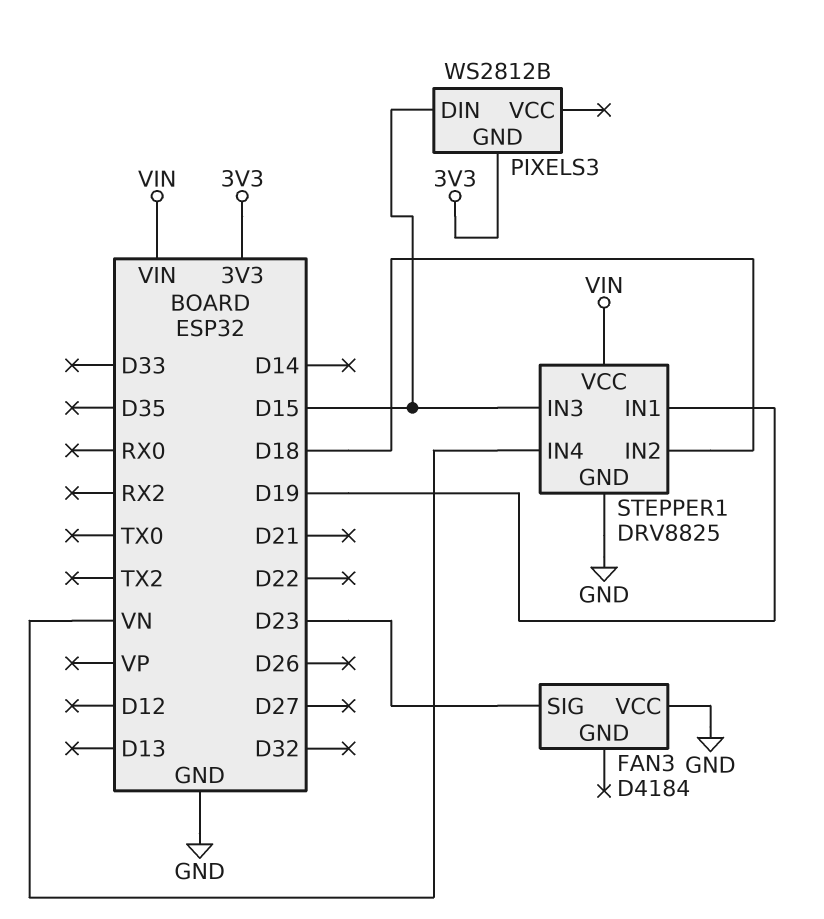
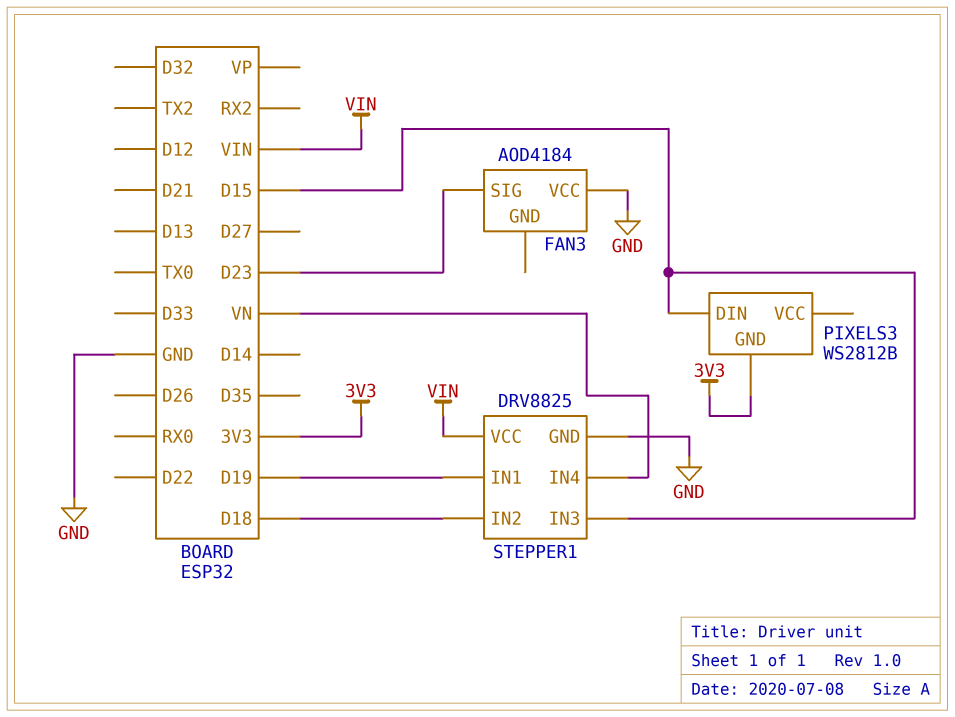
FAN3: D4184 -> AOD4184

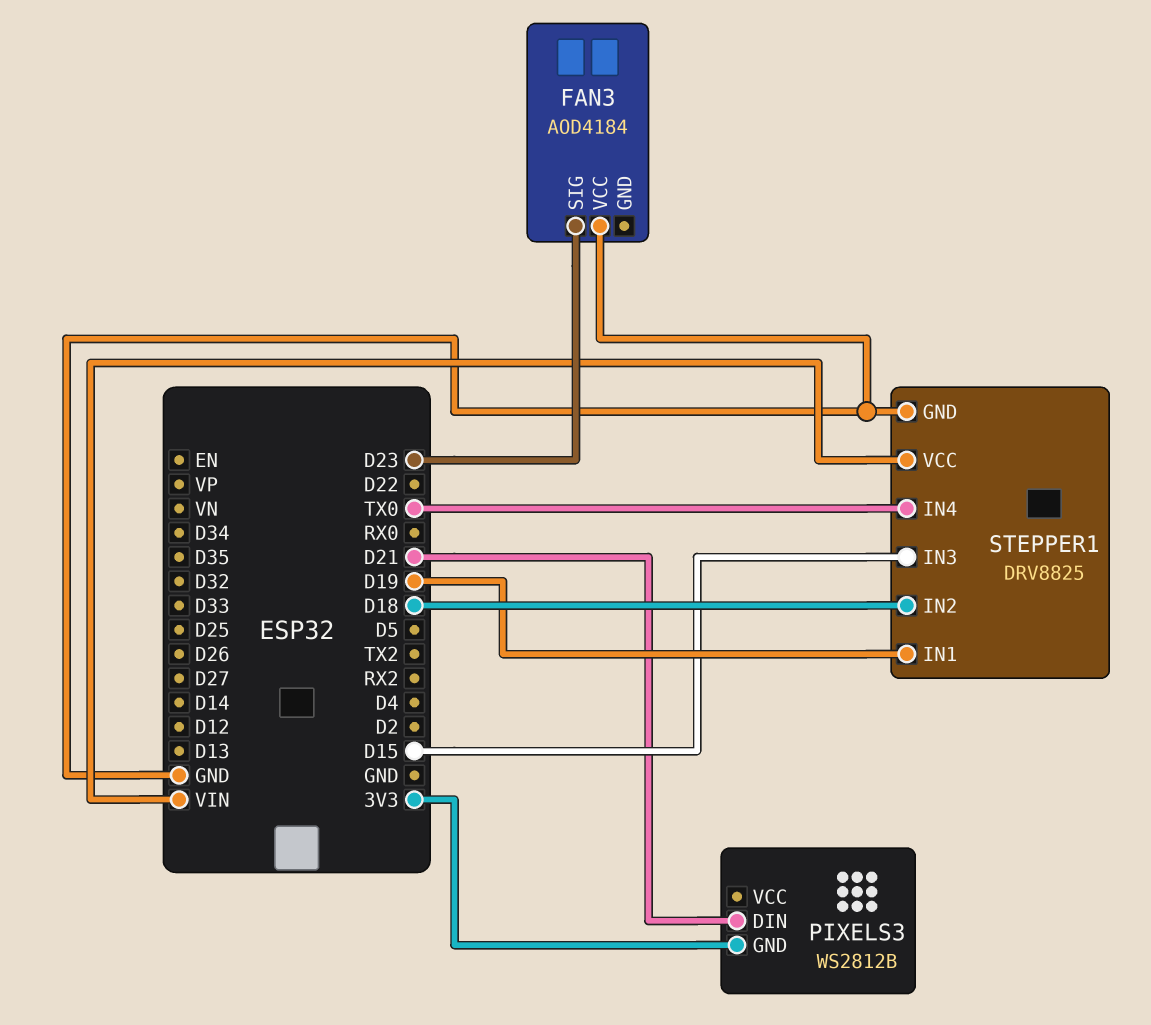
PIXELS3 pin DIN: D15 -> D21
STEPPER1 pin IN4: VN -> TX0

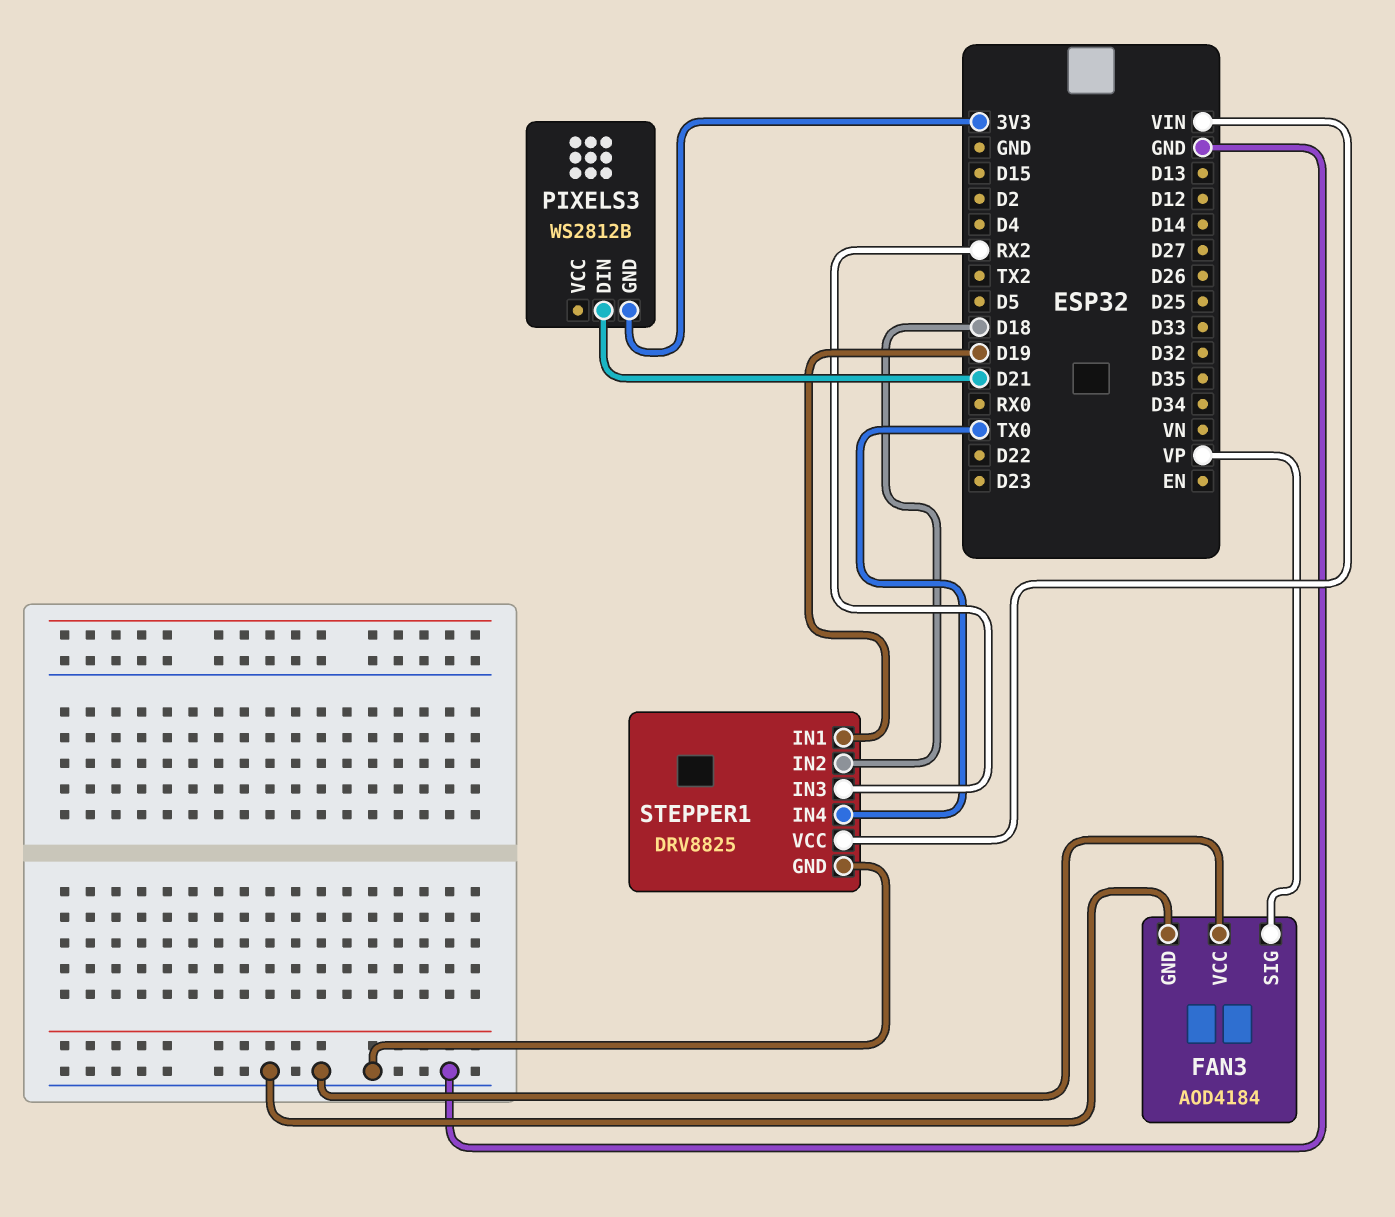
FAN3 pin GND: none -> GND
FAN3 pin SIG: D23 -> VP
STEPPER1 pin IN3: D15 -> RX2

